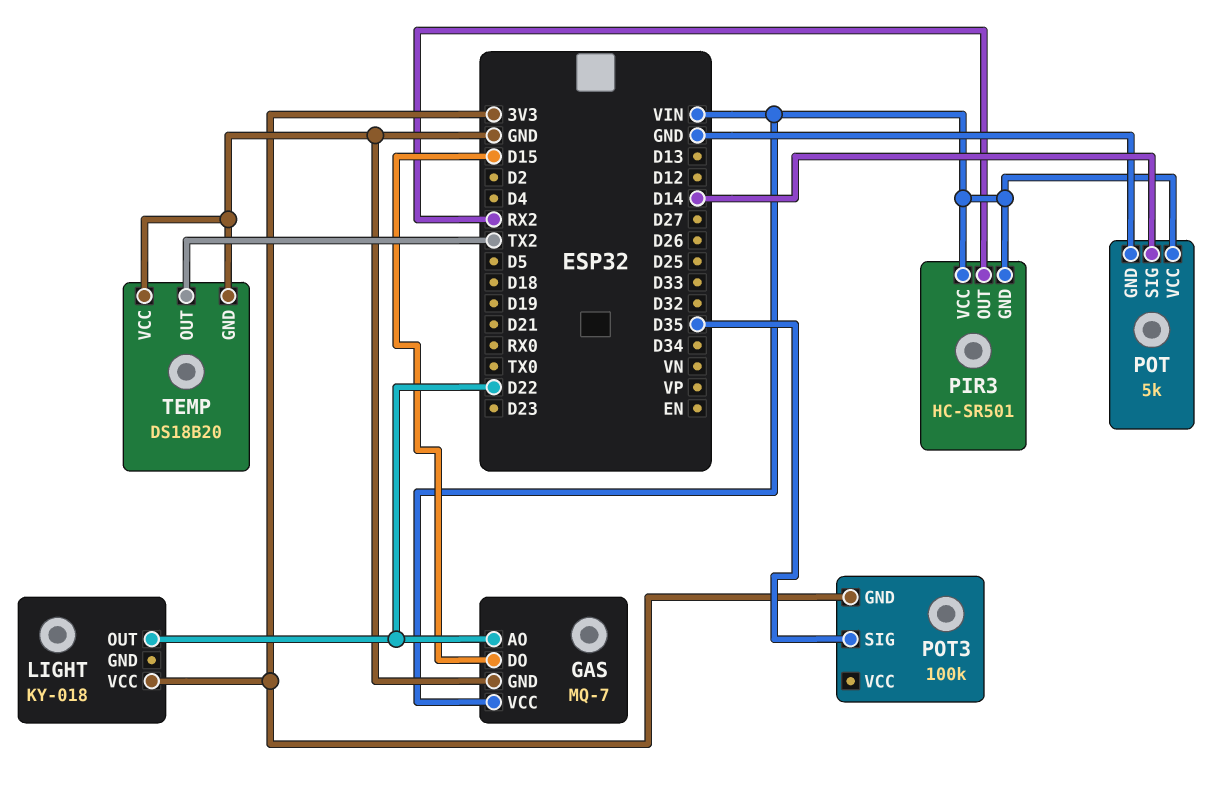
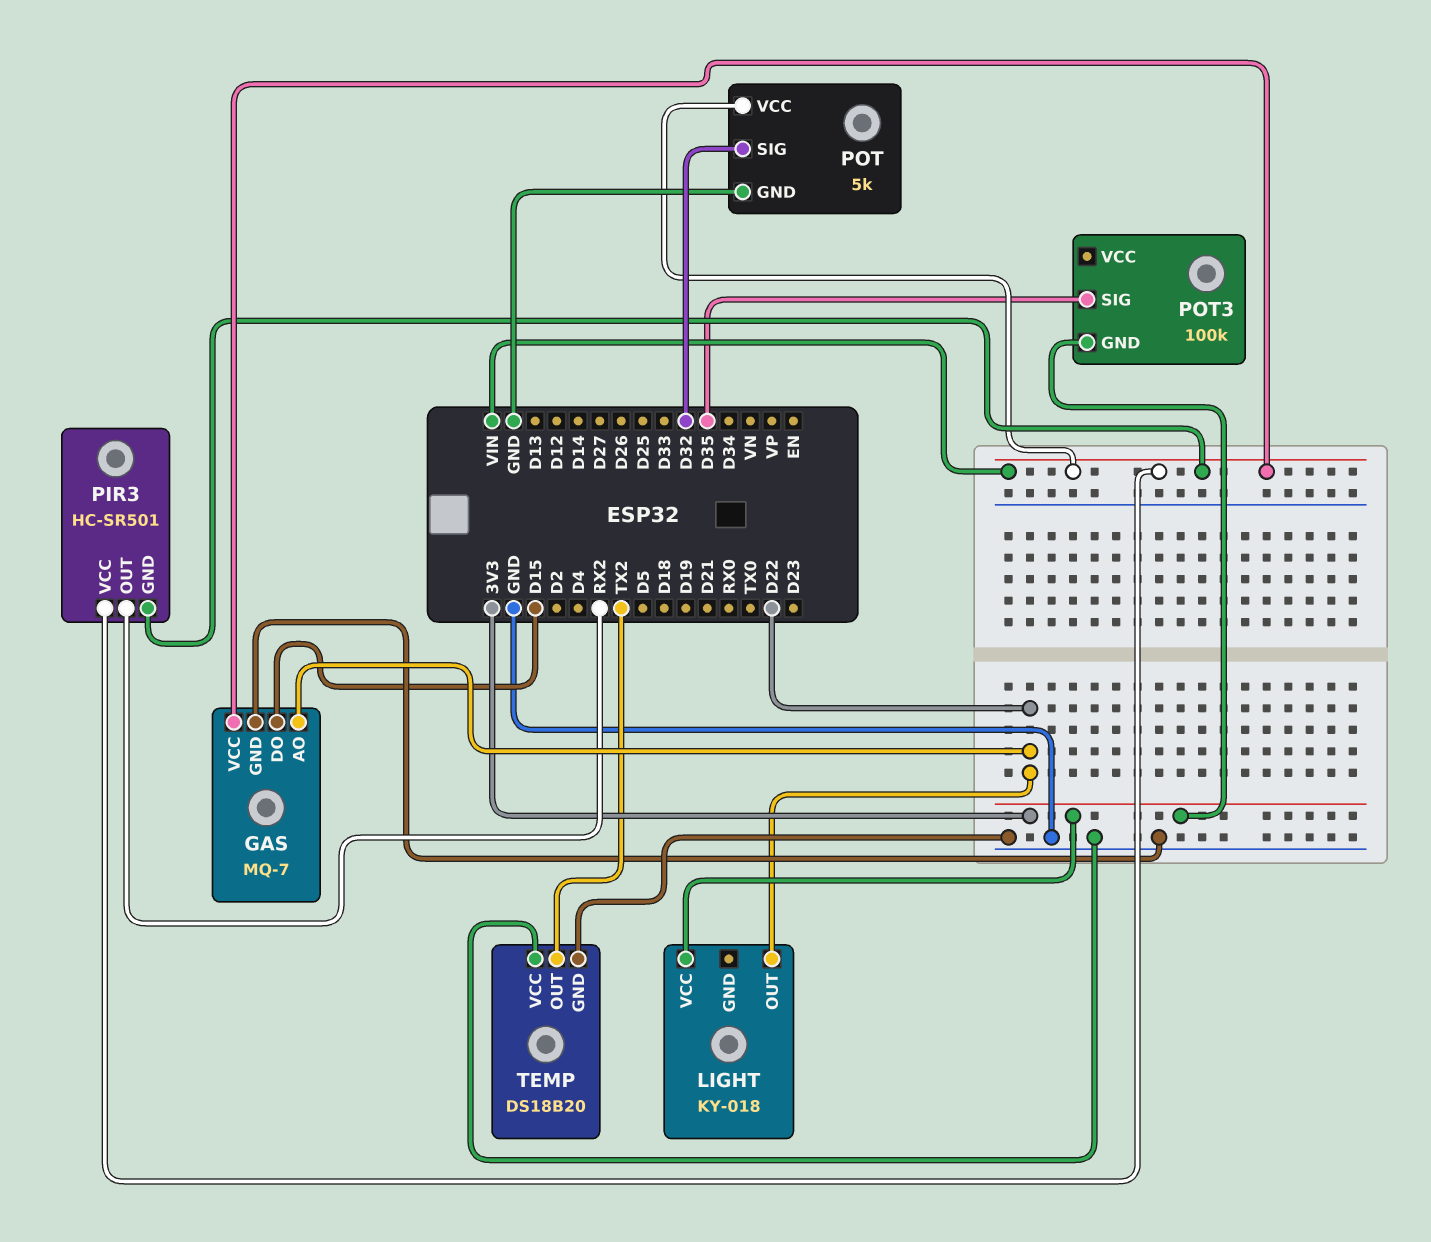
POT pin SIG: D14 -> D32

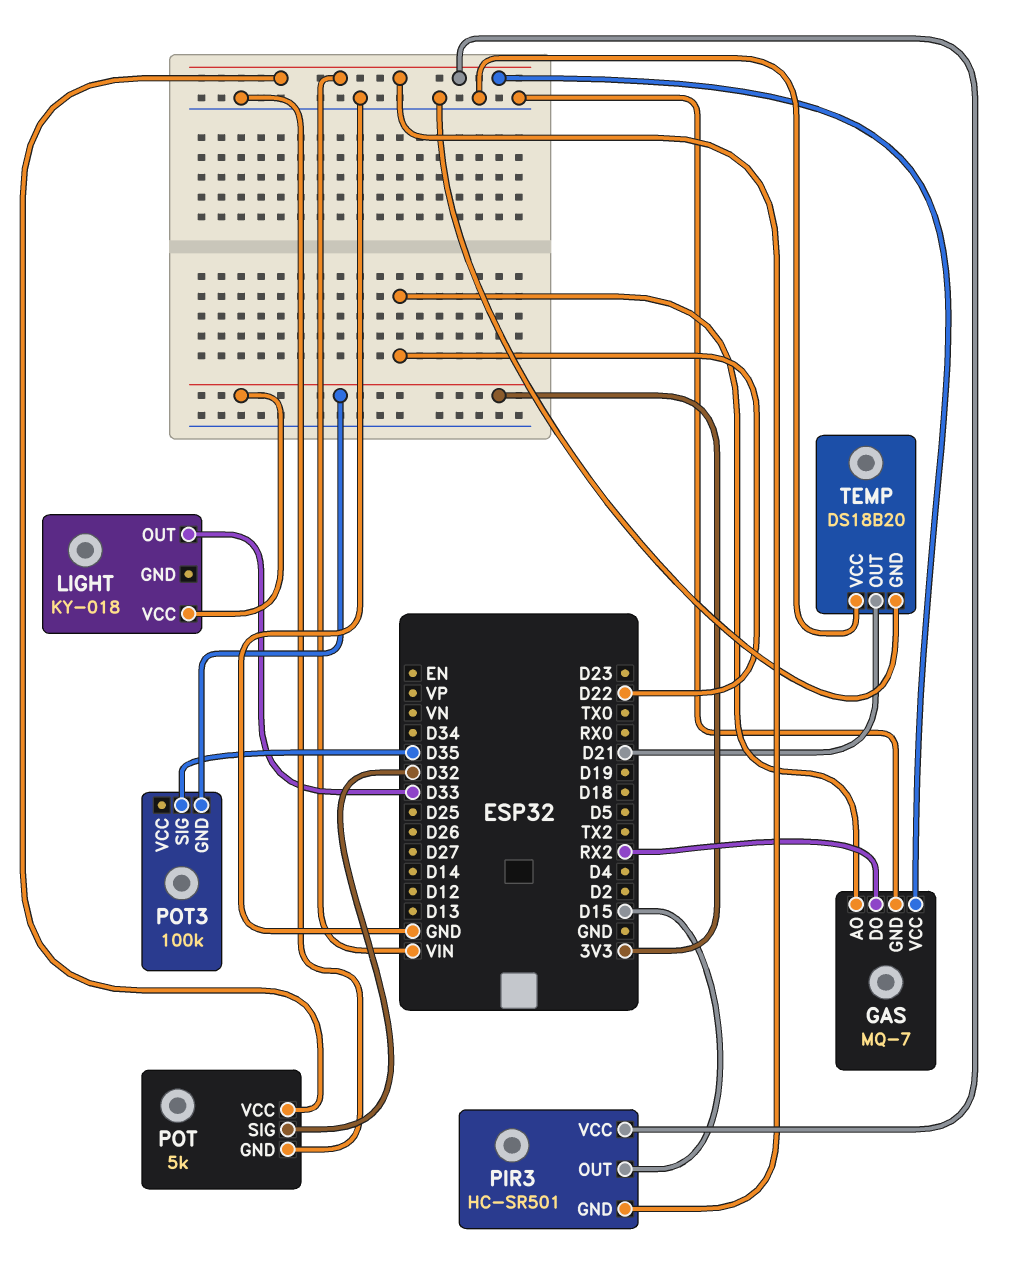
GAS pin DO: D15 -> RX2
LIGHT pin OUT: D22 -> D33
PIR3 pin OUT: RX2 -> D15
TEMP pin OUT: TX2 -> D21

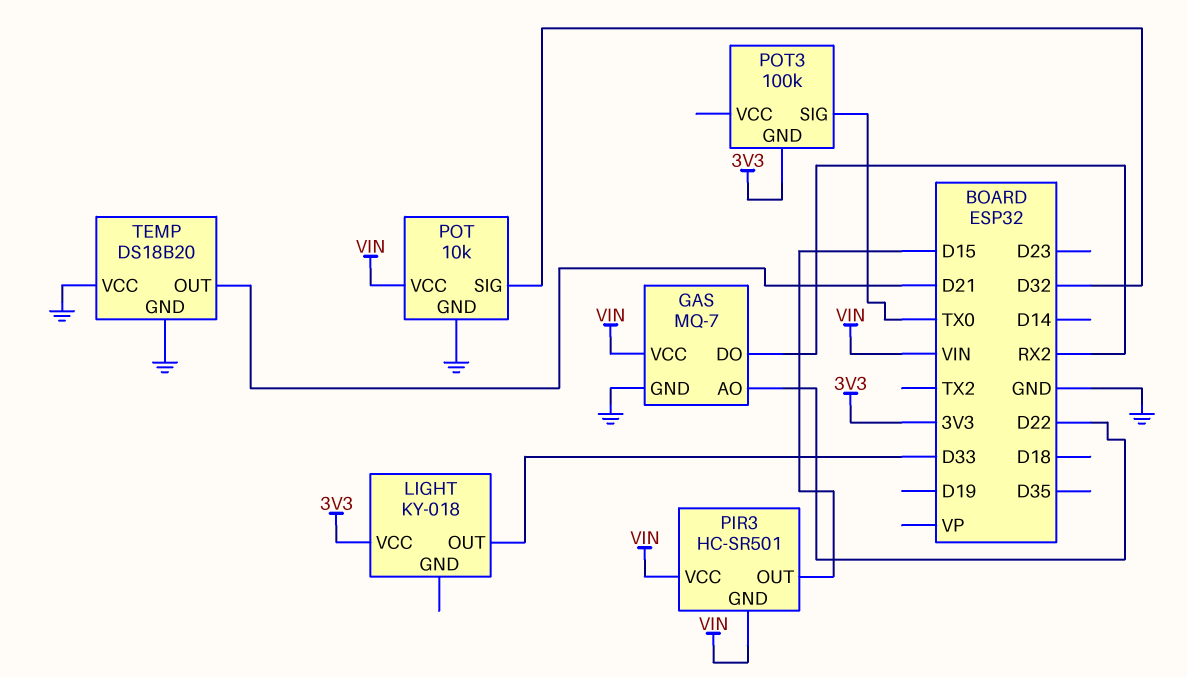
POT: 5k -> 10k
POT3 pin SIG: D35 -> TX0

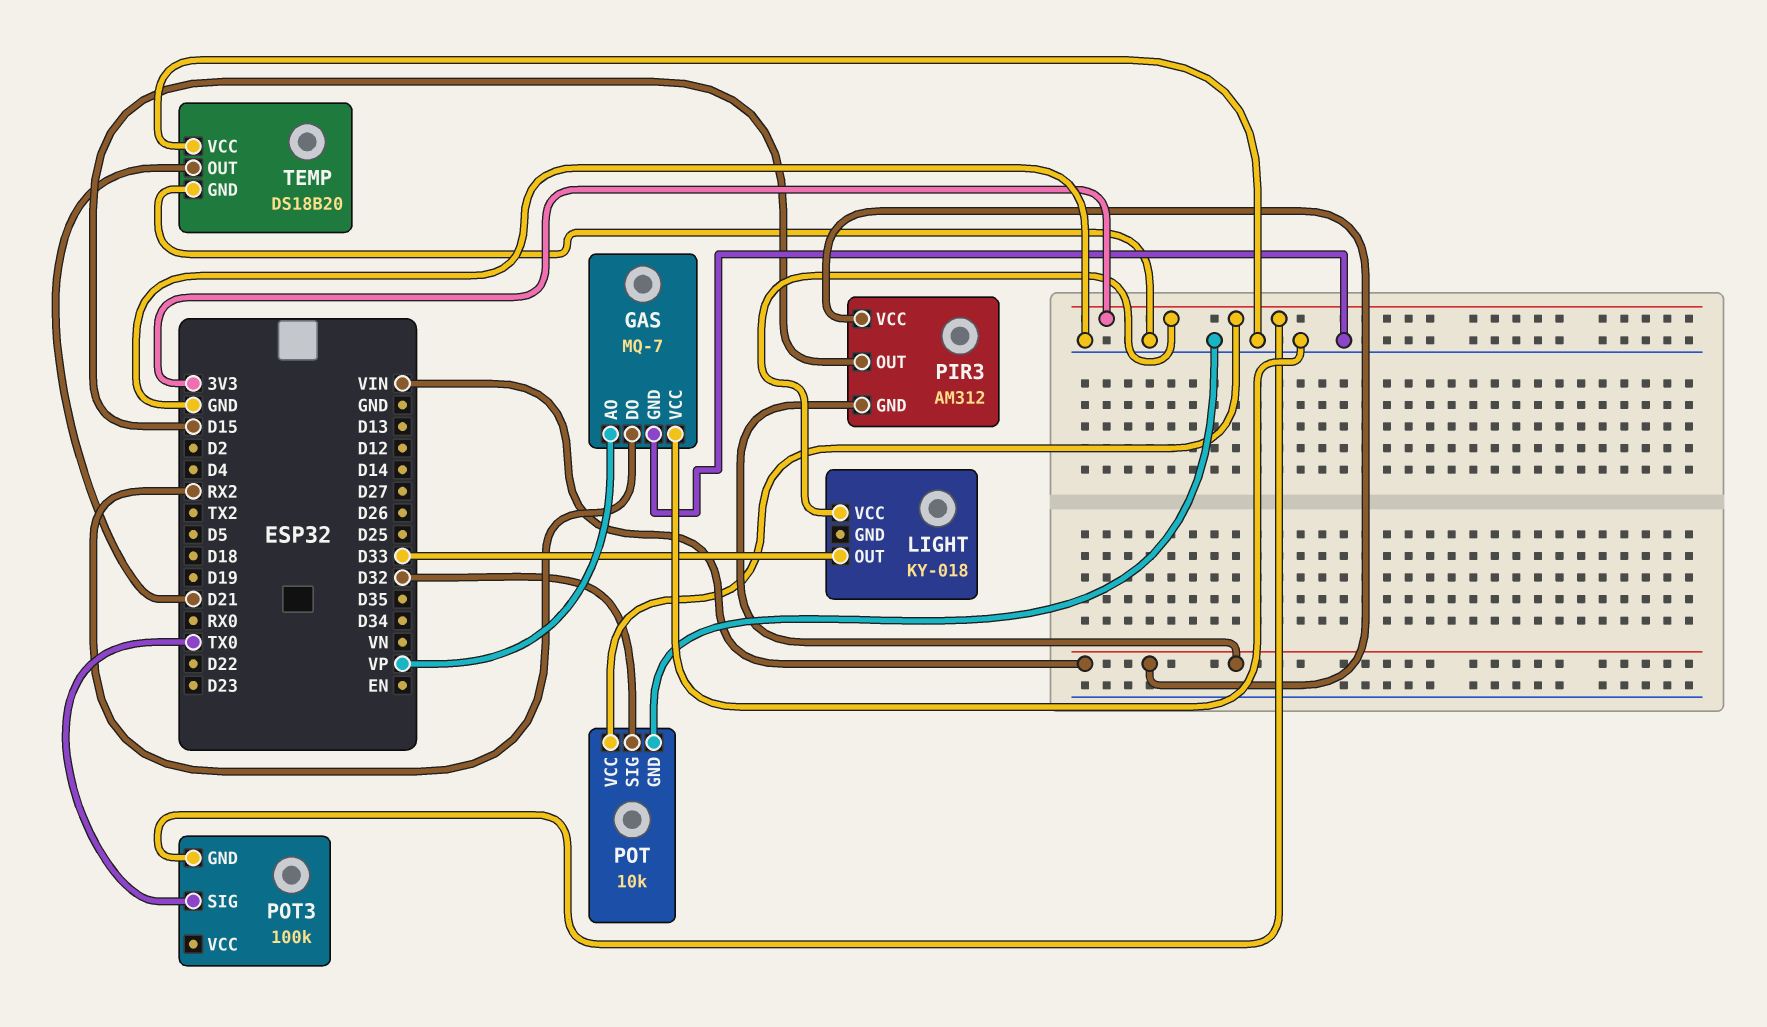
GAS pin AO: D22 -> VP
GAS pin VCC: VIN -> GND
PIR3: HC-SR501 -> AM312
POT pin VCC: VIN -> 3V3

